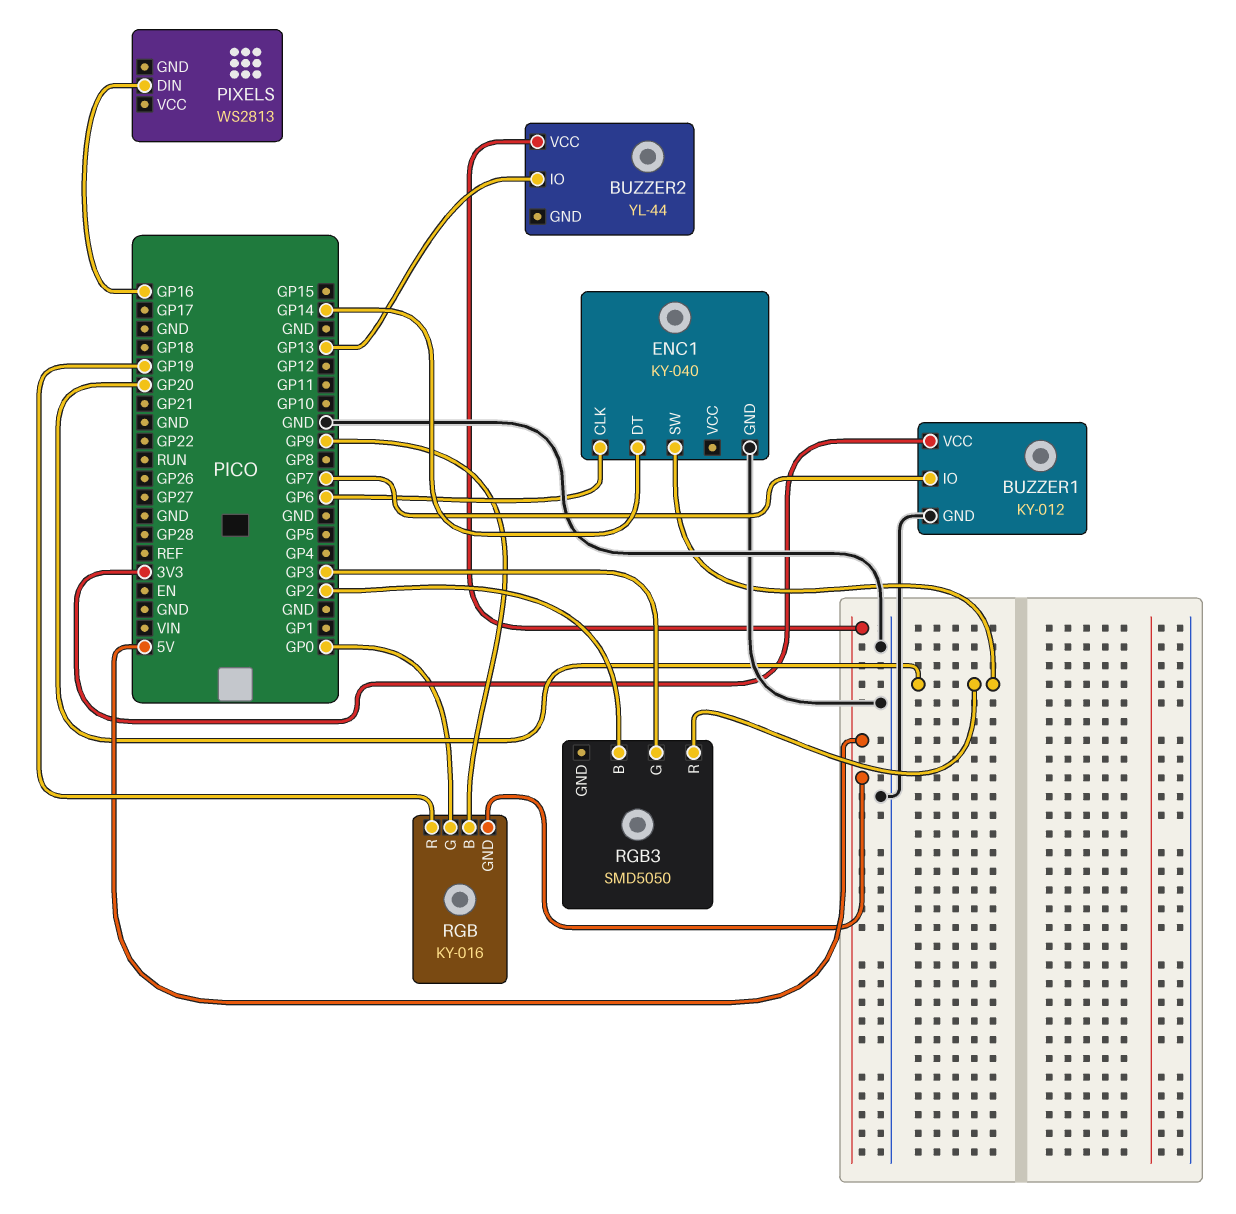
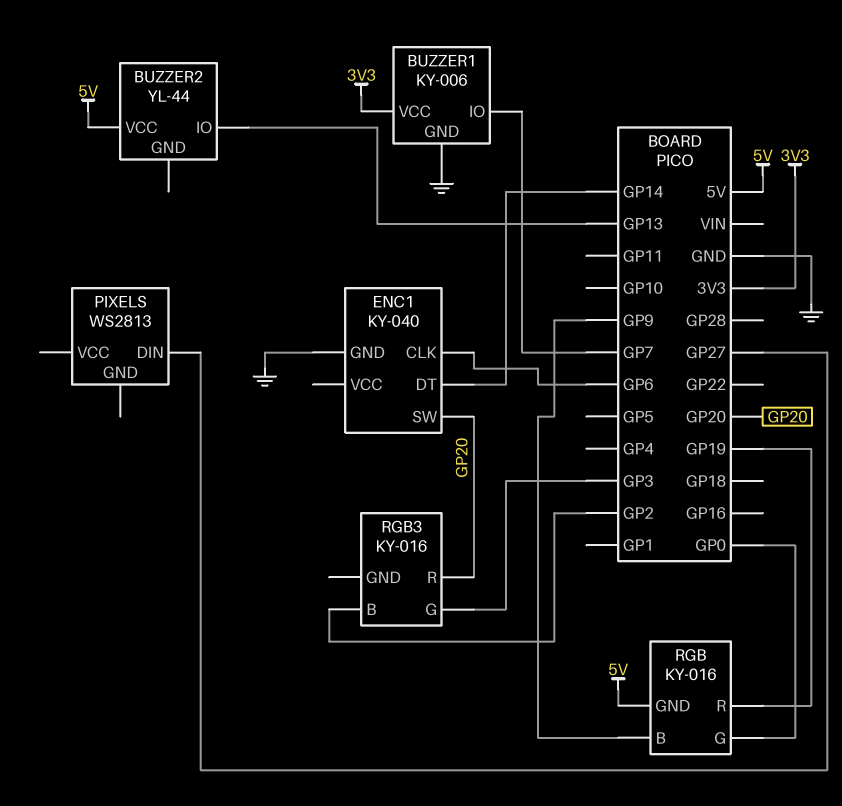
BUZZER1: KY-012 -> KY-006
PIXELS pin DIN: GP16 -> GP27
RGB3: SMD5050 -> KY-016

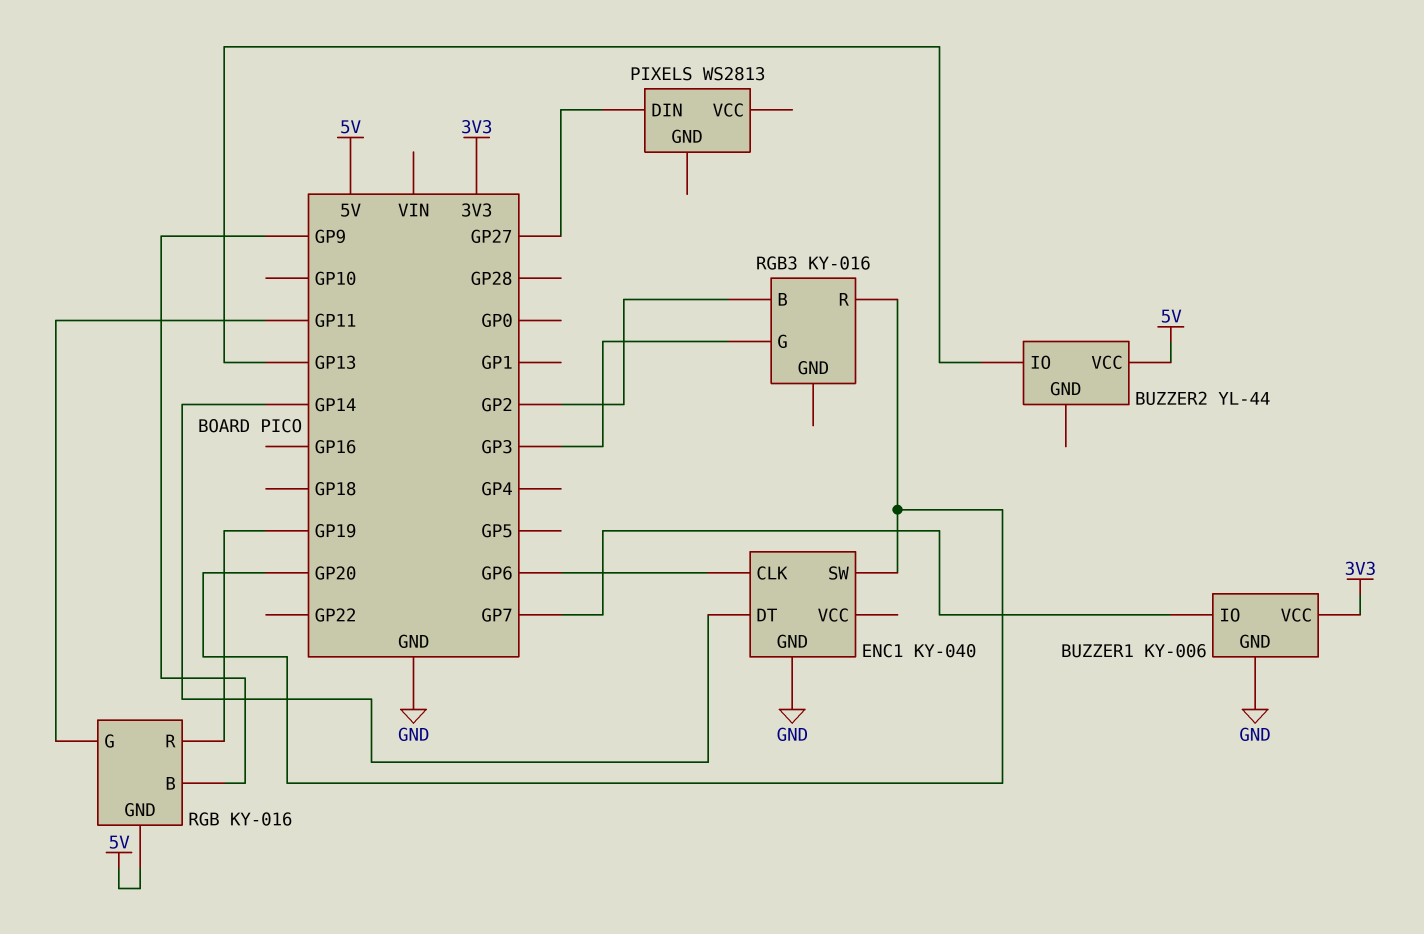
RGB pin G: GP0 -> GP11

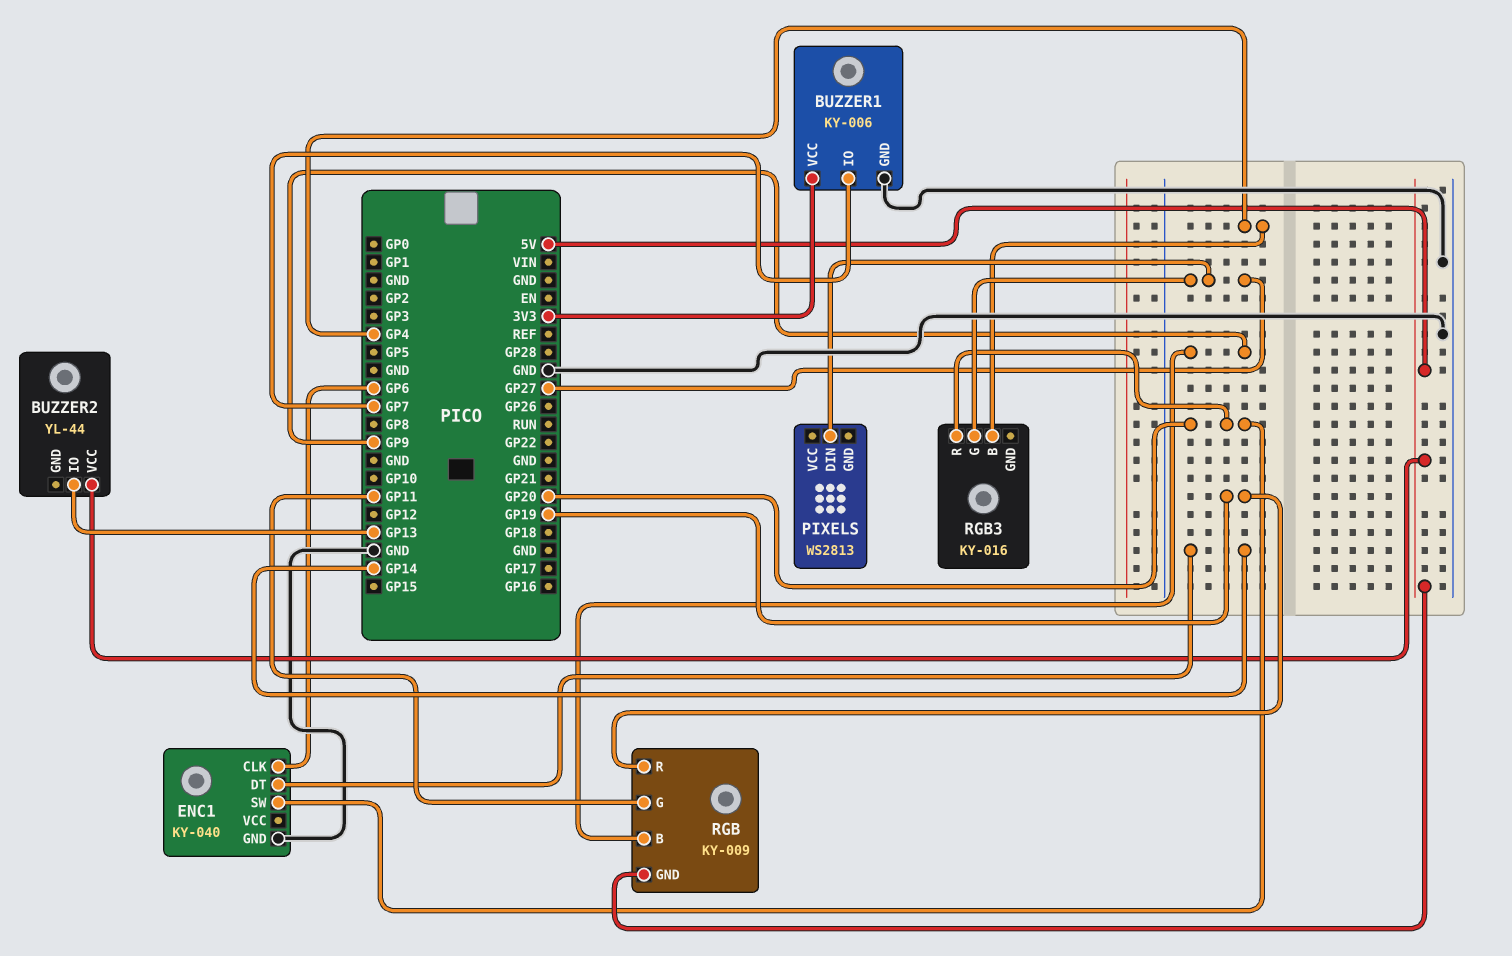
RGB: KY-016 -> KY-009
RGB3 pin B: GP2 -> GP4
RGB3 pin G: GP3 -> GP27

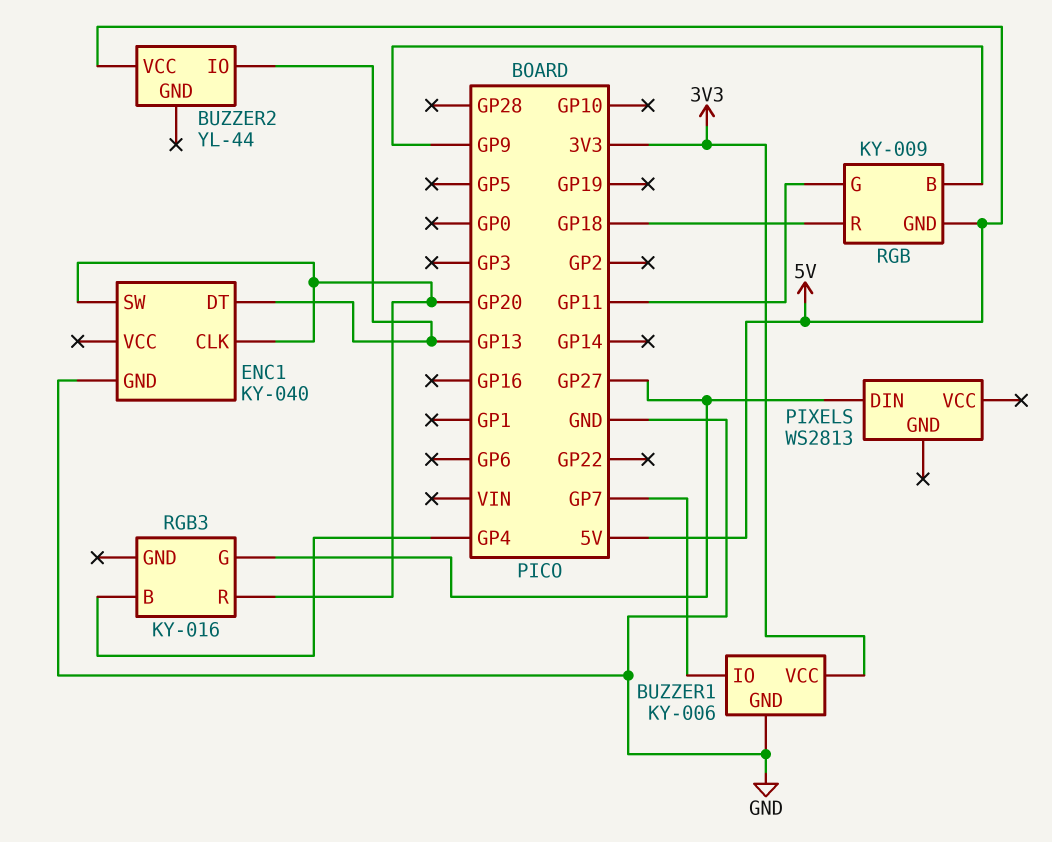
ENC1 pin CLK: GP6 -> GP20
ENC1 pin DT: GP14 -> GP13
RGB pin R: GP19 -> GP18

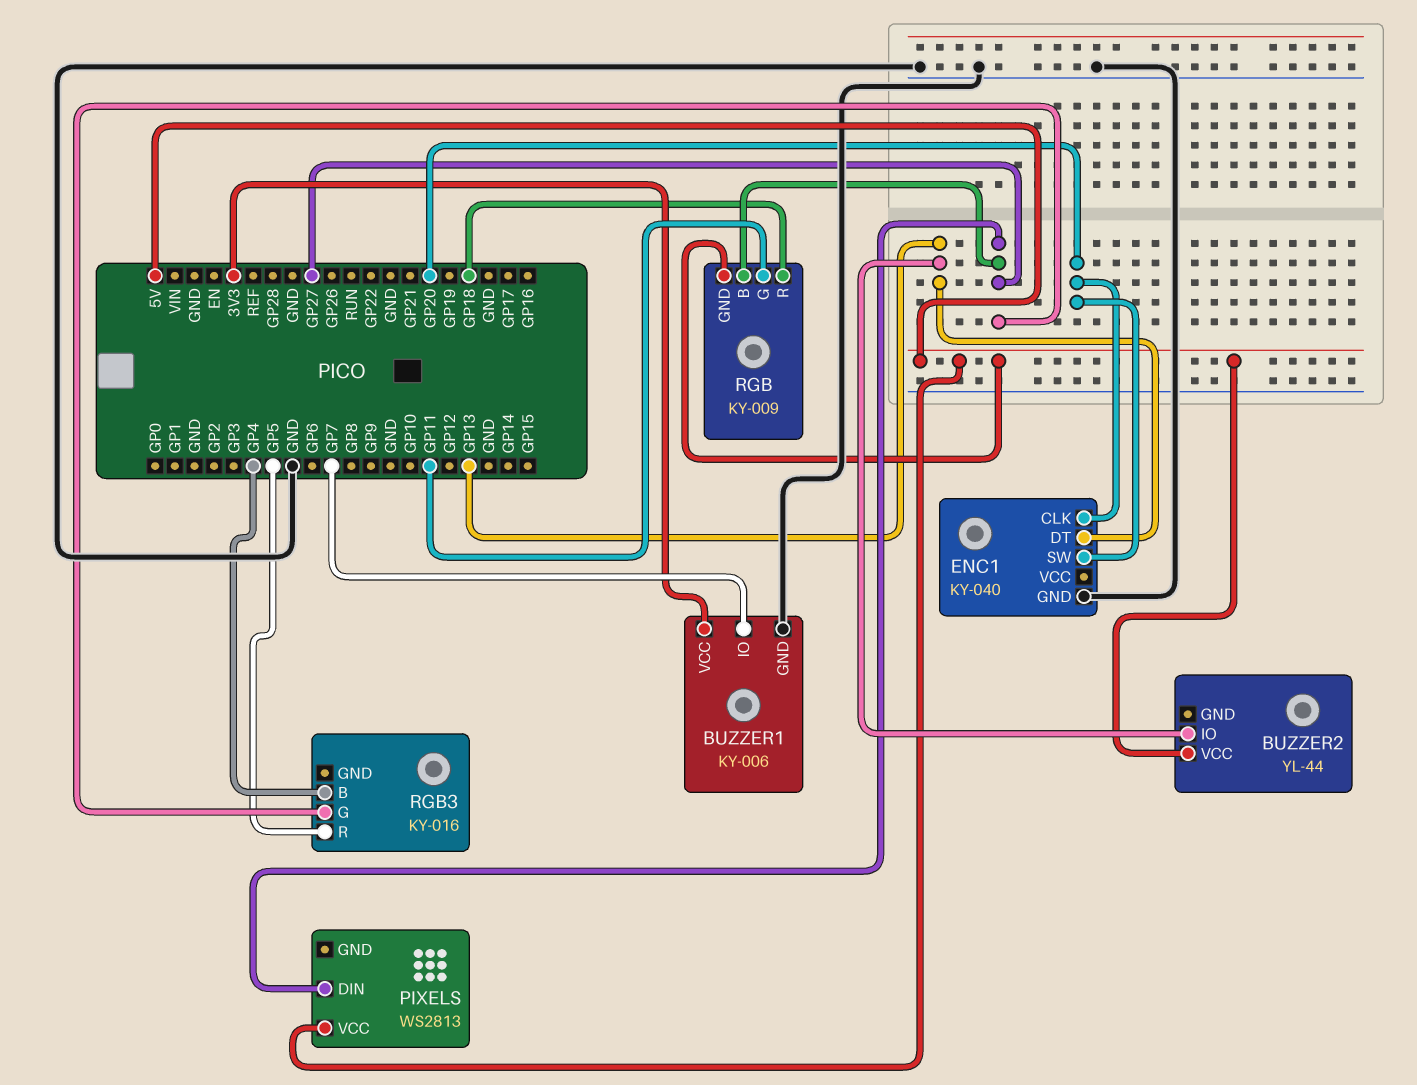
PIXELS pin VCC: none -> 5V
RGB pin B: GP9 -> GP27
RGB3 pin R: GP20 -> GP5

